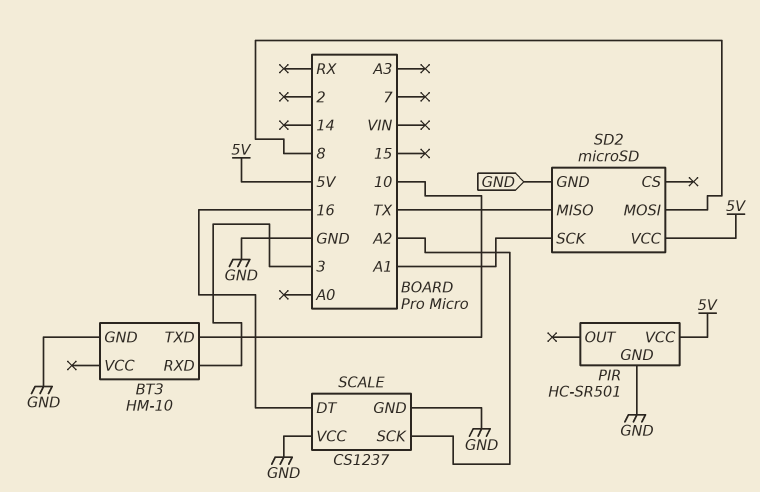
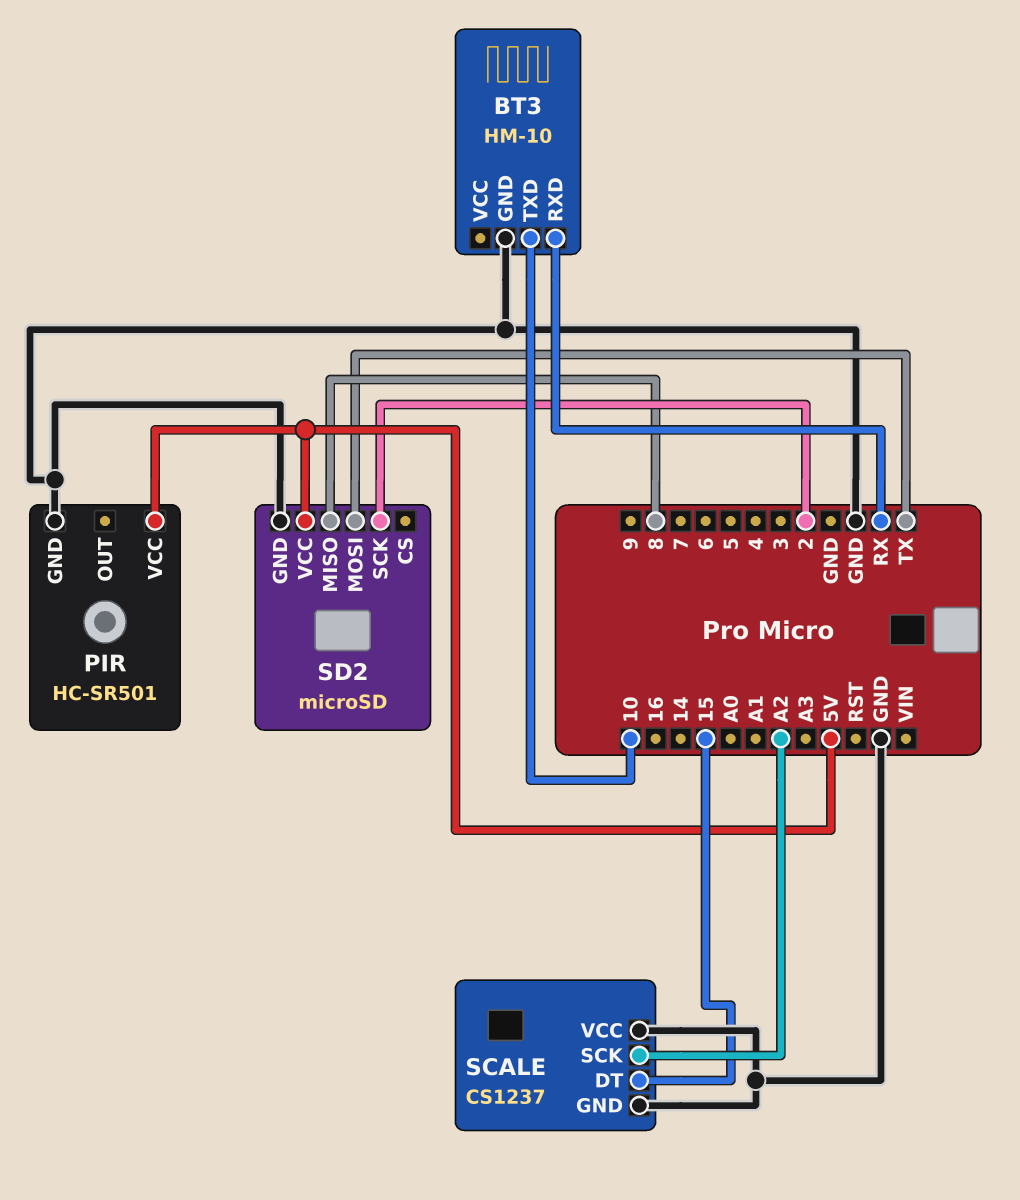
BT3 pin RXD: 3 -> RX
SCALE pin DT: 16 -> 15
SD2 pin MISO: TX -> 8
SD2 pin MOSI: 8 -> TX
SD2 pin SCK: A1 -> 2

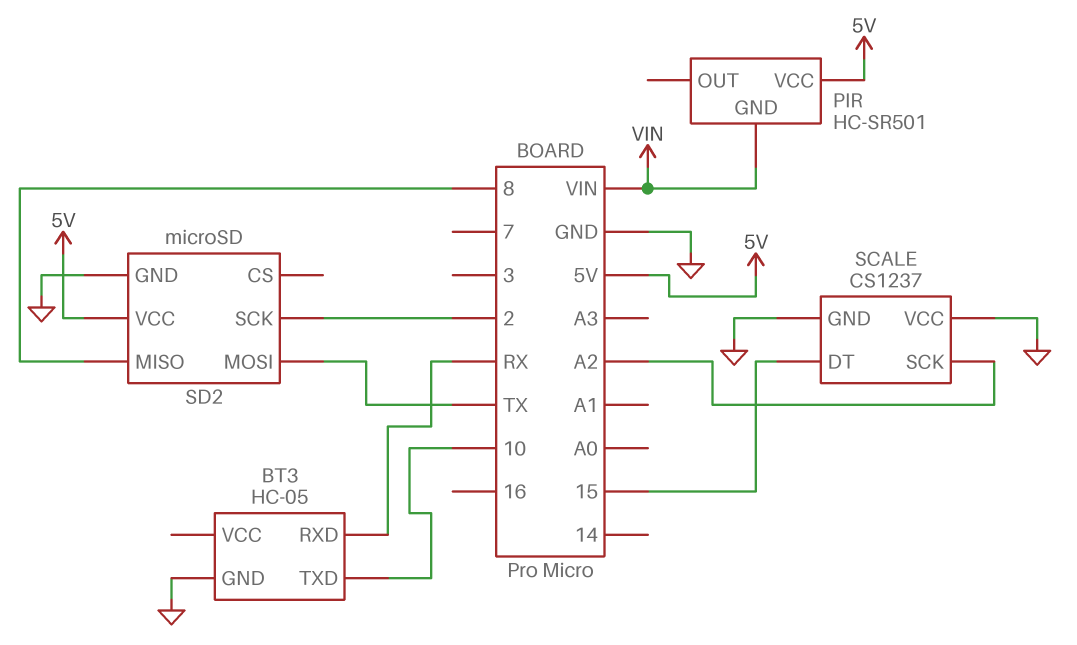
BT3: HM-10 -> HC-05
PIR pin GND: GND -> VIN

